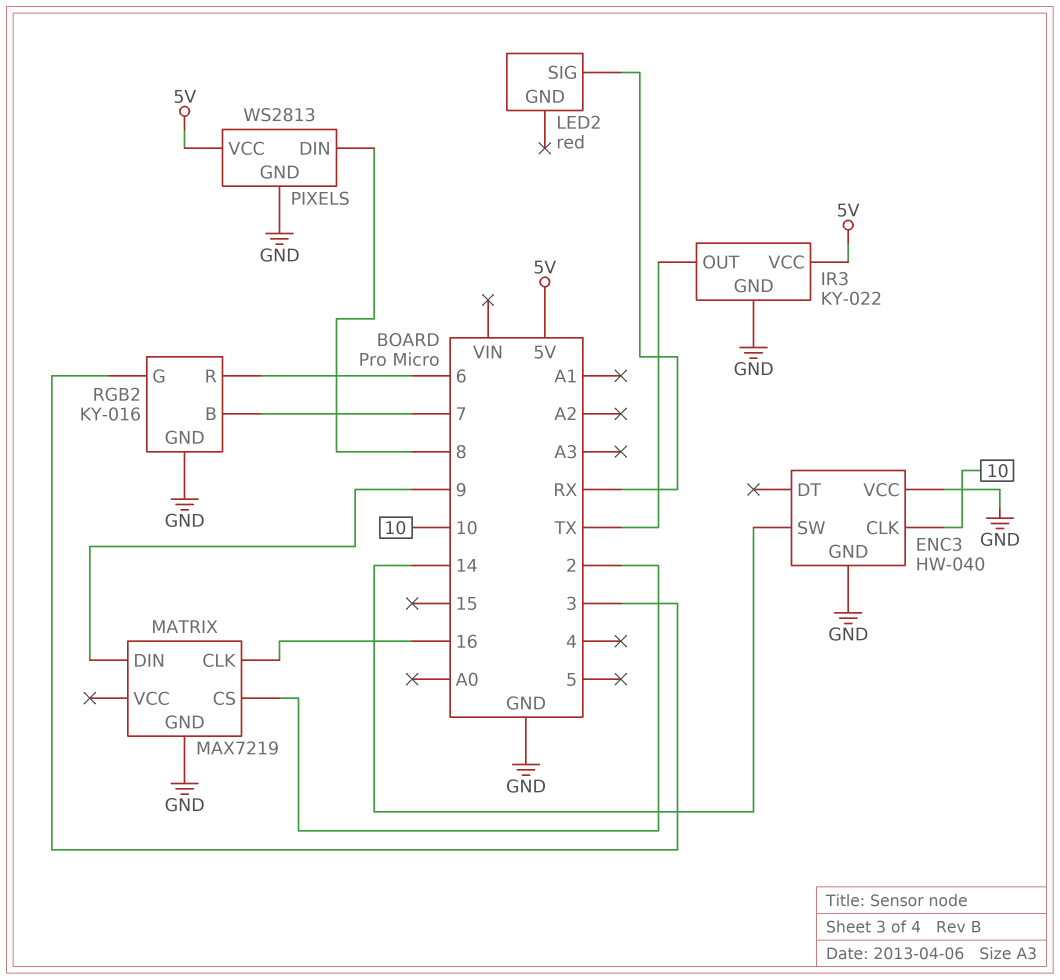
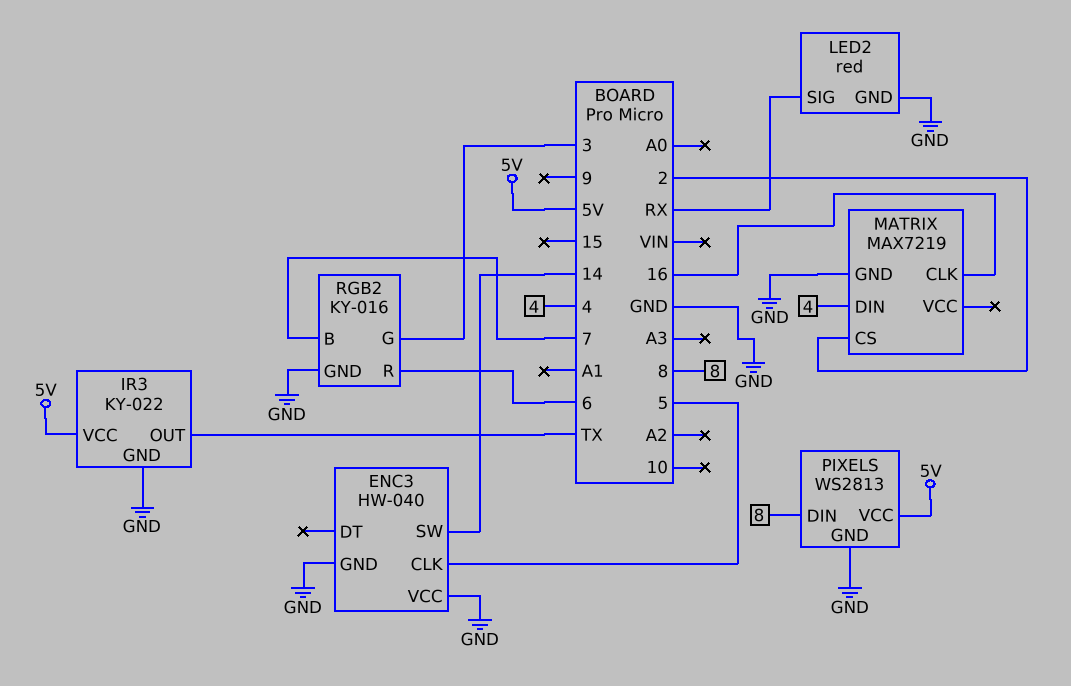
ENC3 pin CLK: 10 -> 5
LED2 pin GND: none -> GND
MATRIX pin DIN: 9 -> 4

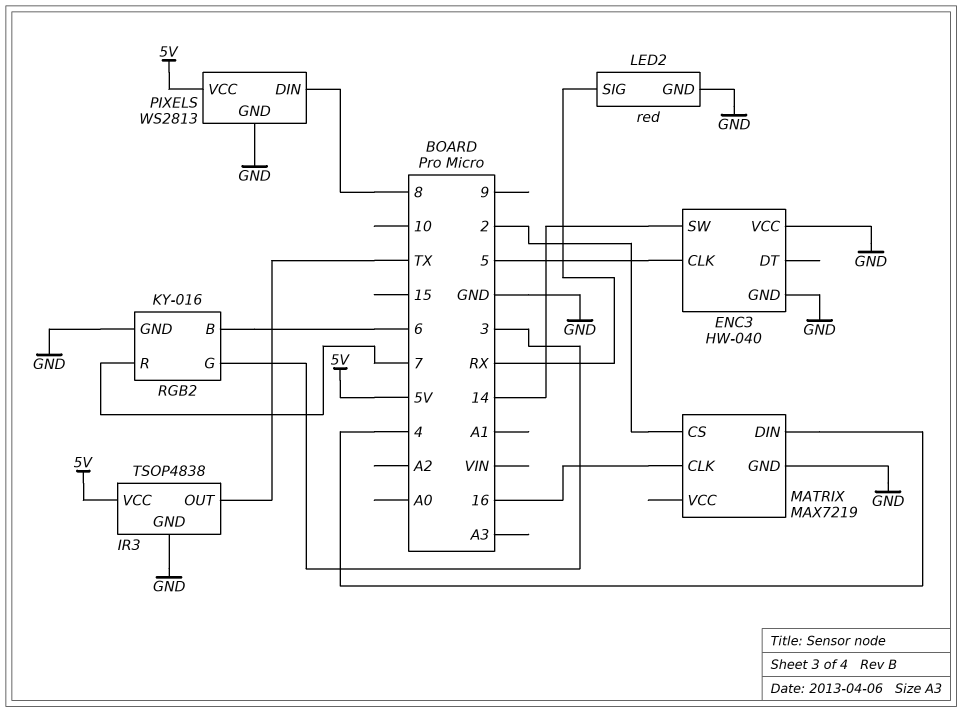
IR3: KY-022 -> TSOP4838
RGB2 pin B: 7 -> 6
RGB2 pin R: 6 -> 7

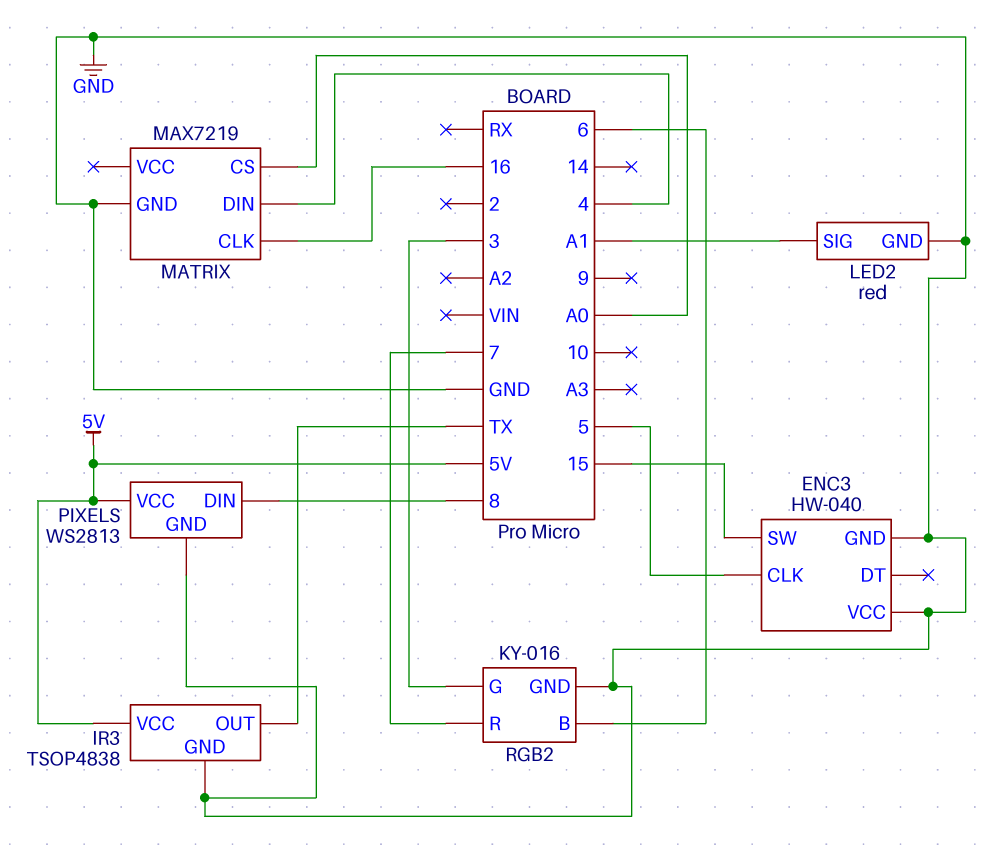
ENC3 pin SW: 14 -> 15
LED2 pin SIG: RX -> A1
MATRIX pin CS: 2 -> A0

